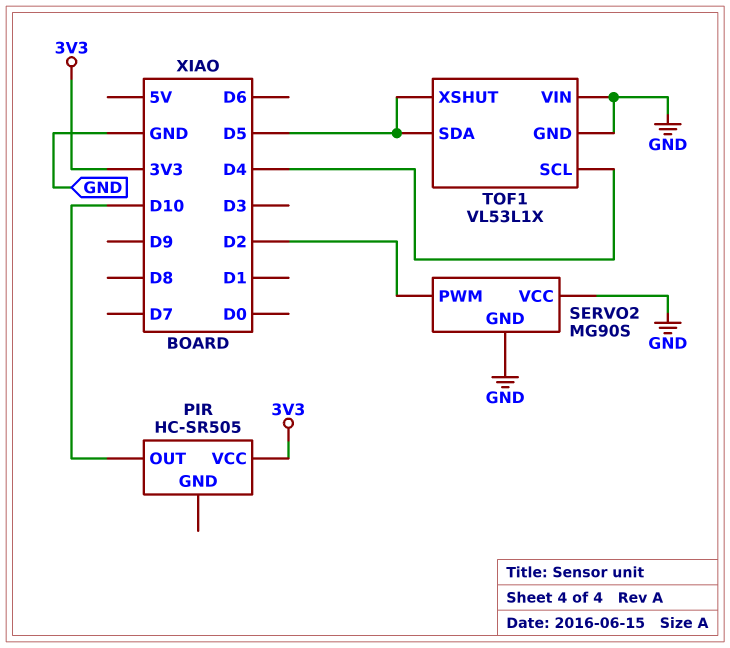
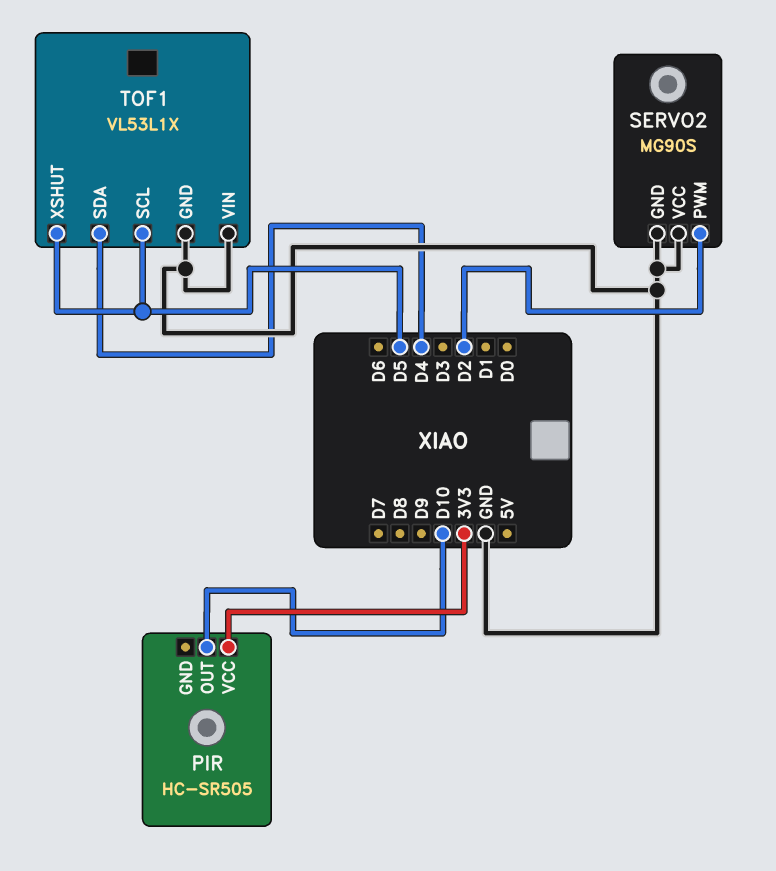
TOF1 pin SCL: D4 -> D5
TOF1 pin SDA: D5 -> D4

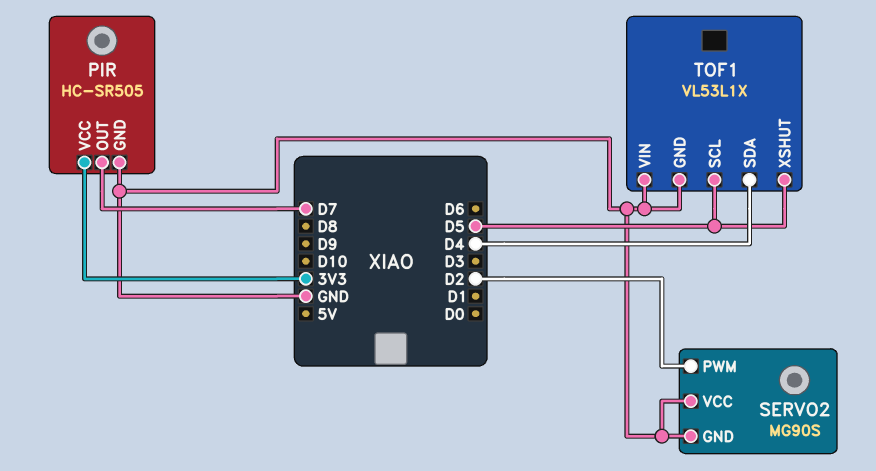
PIR pin GND: none -> GND
PIR pin OUT: D10 -> D7

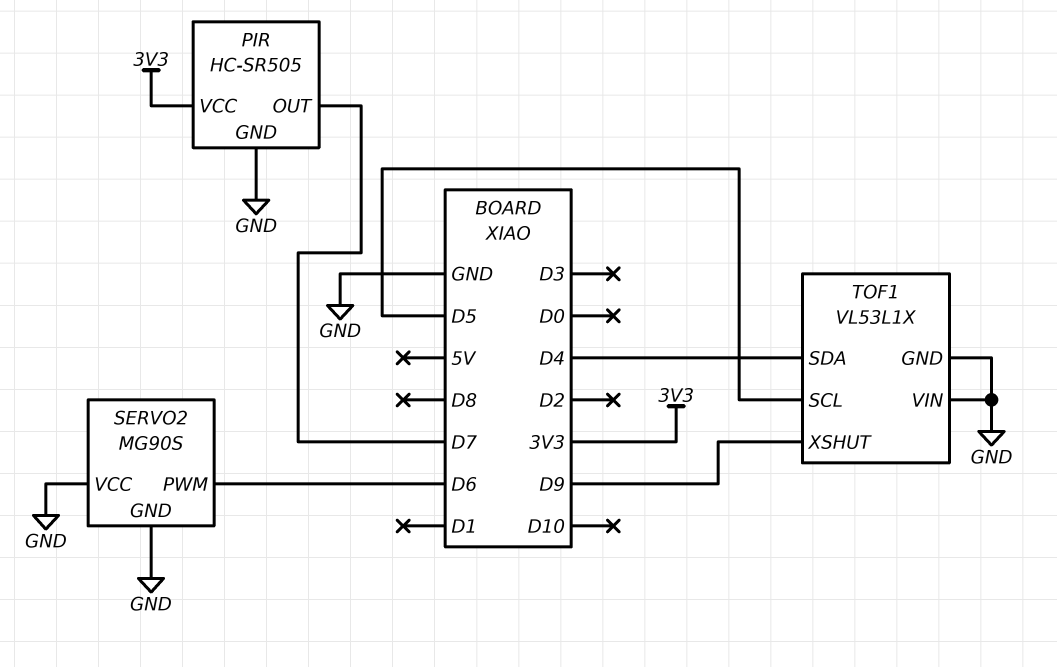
SERVO2 pin PWM: D2 -> D6
TOF1 pin XSHUT: D5 -> D9

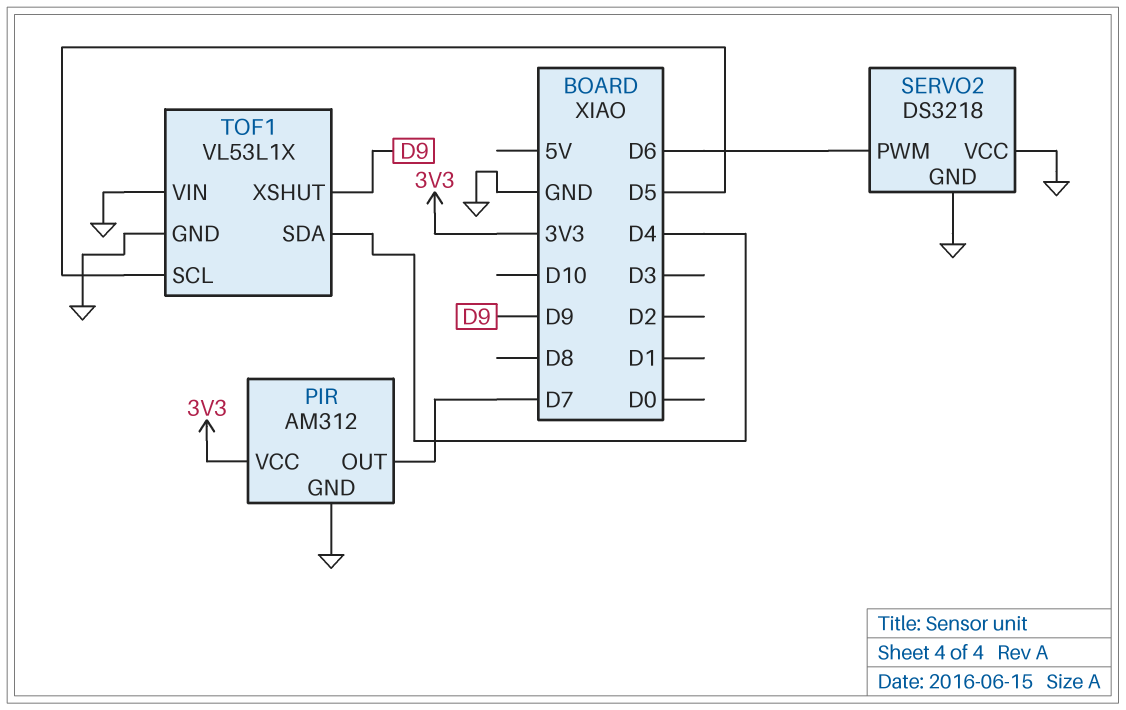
PIR: HC-SR505 -> AM312
SERVO2: MG90S -> DS3218

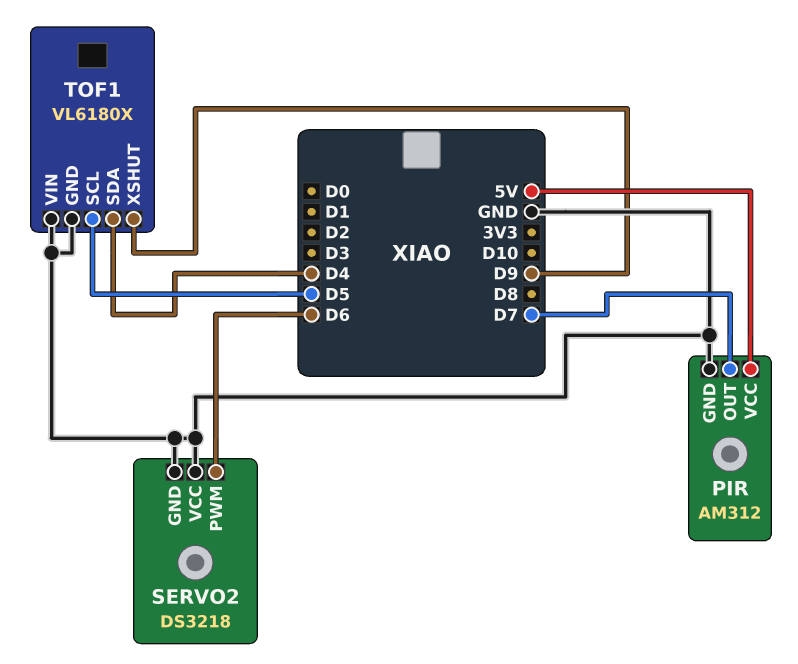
PIR pin VCC: 3V3 -> 5V
TOF1: VL53L1X -> VL6180X

